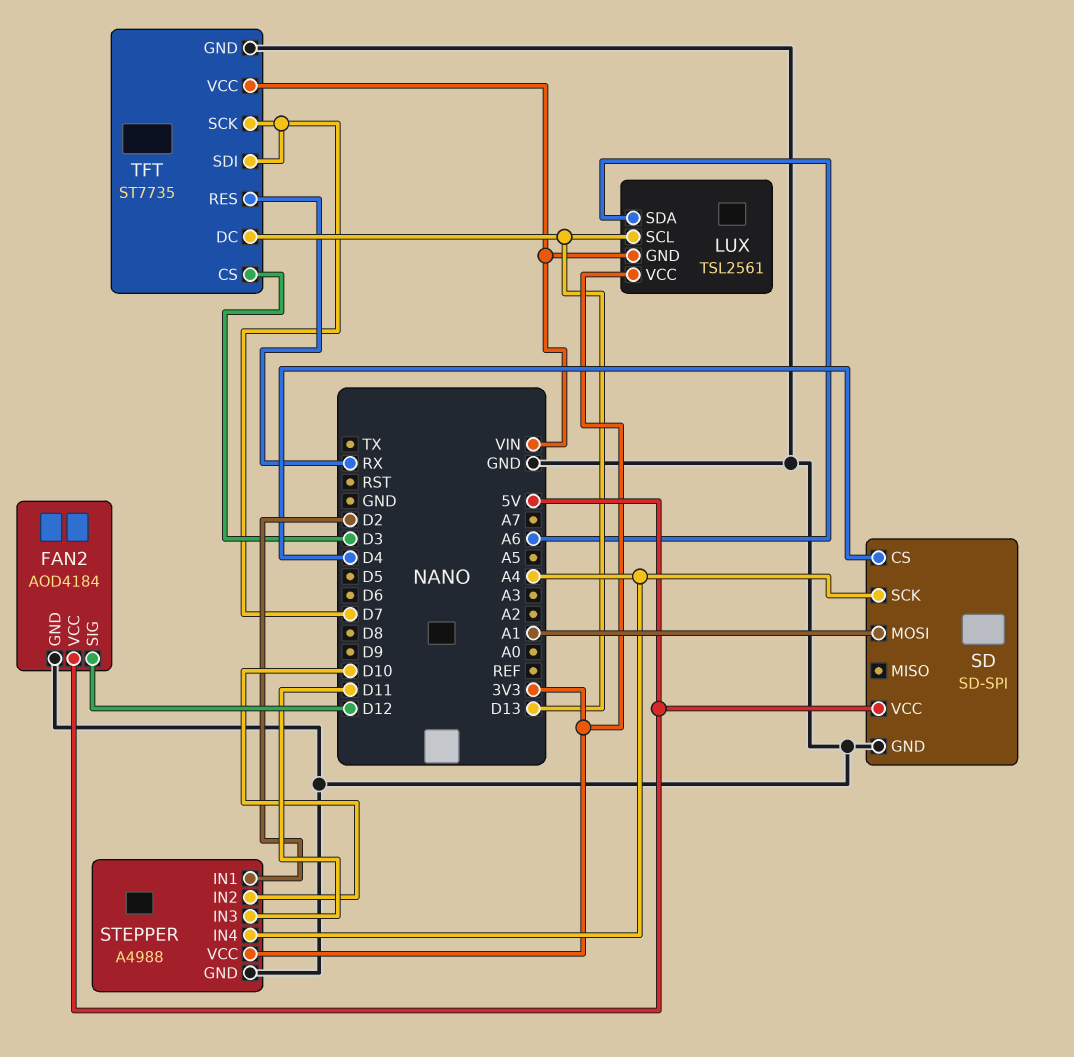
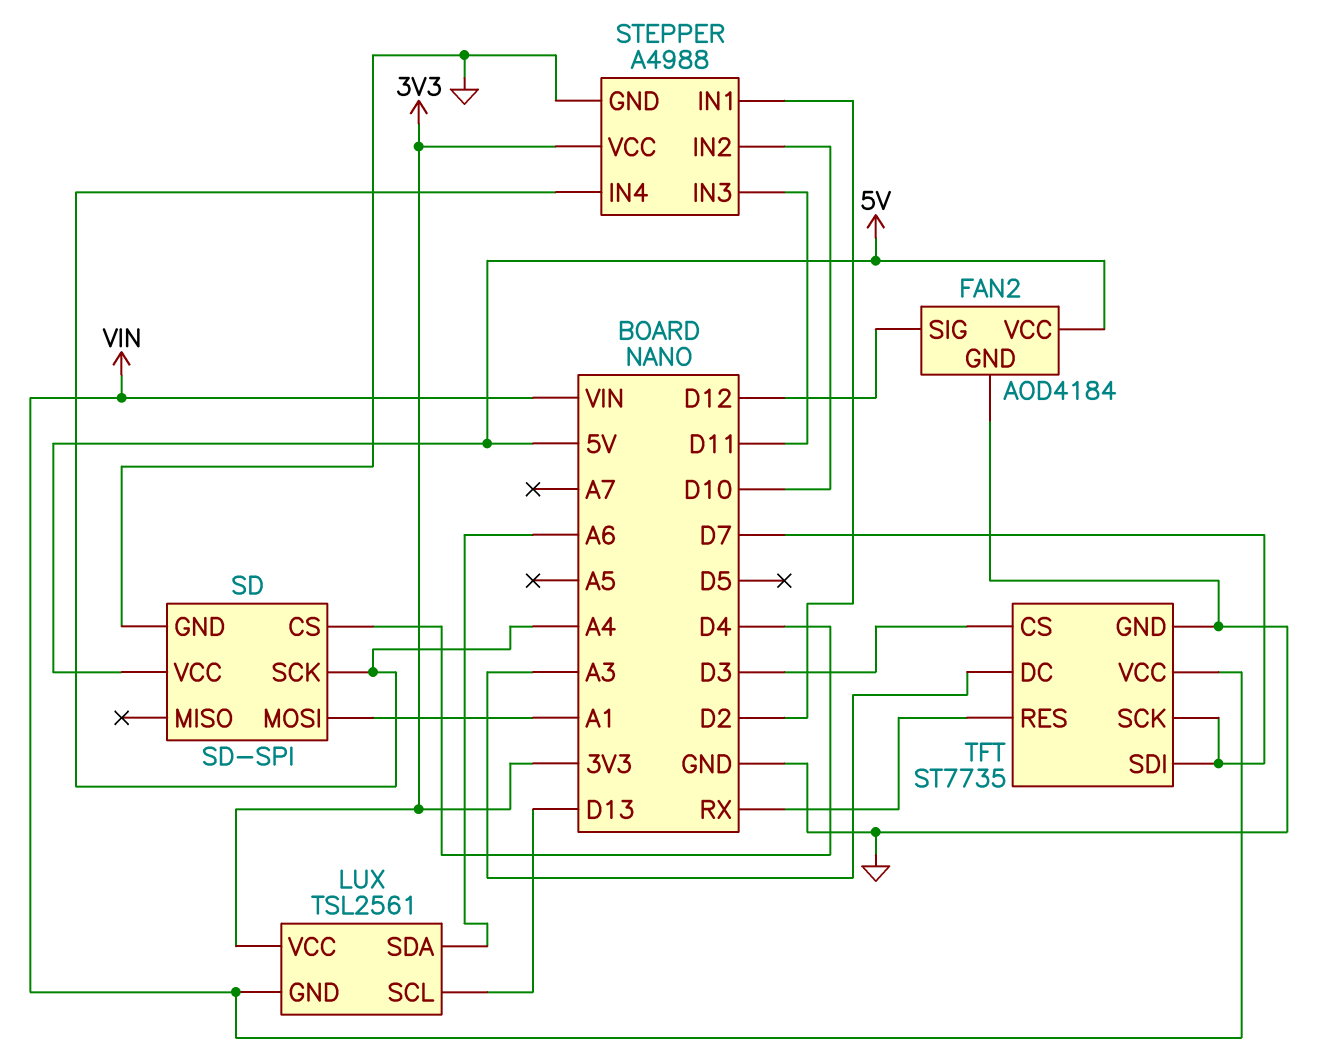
TFT pin DC: D13 -> A3

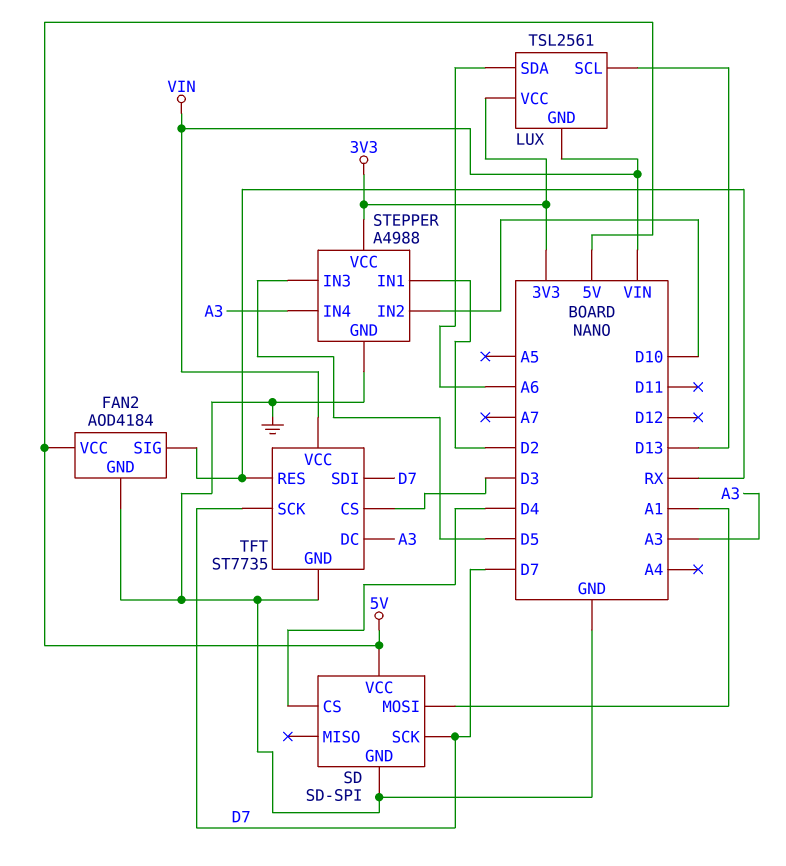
FAN2 pin SIG: D12 -> RX
SD pin SCK: A4 -> D7
STEPPER pin IN3: D11 -> D5
STEPPER pin IN4: A4 -> A3

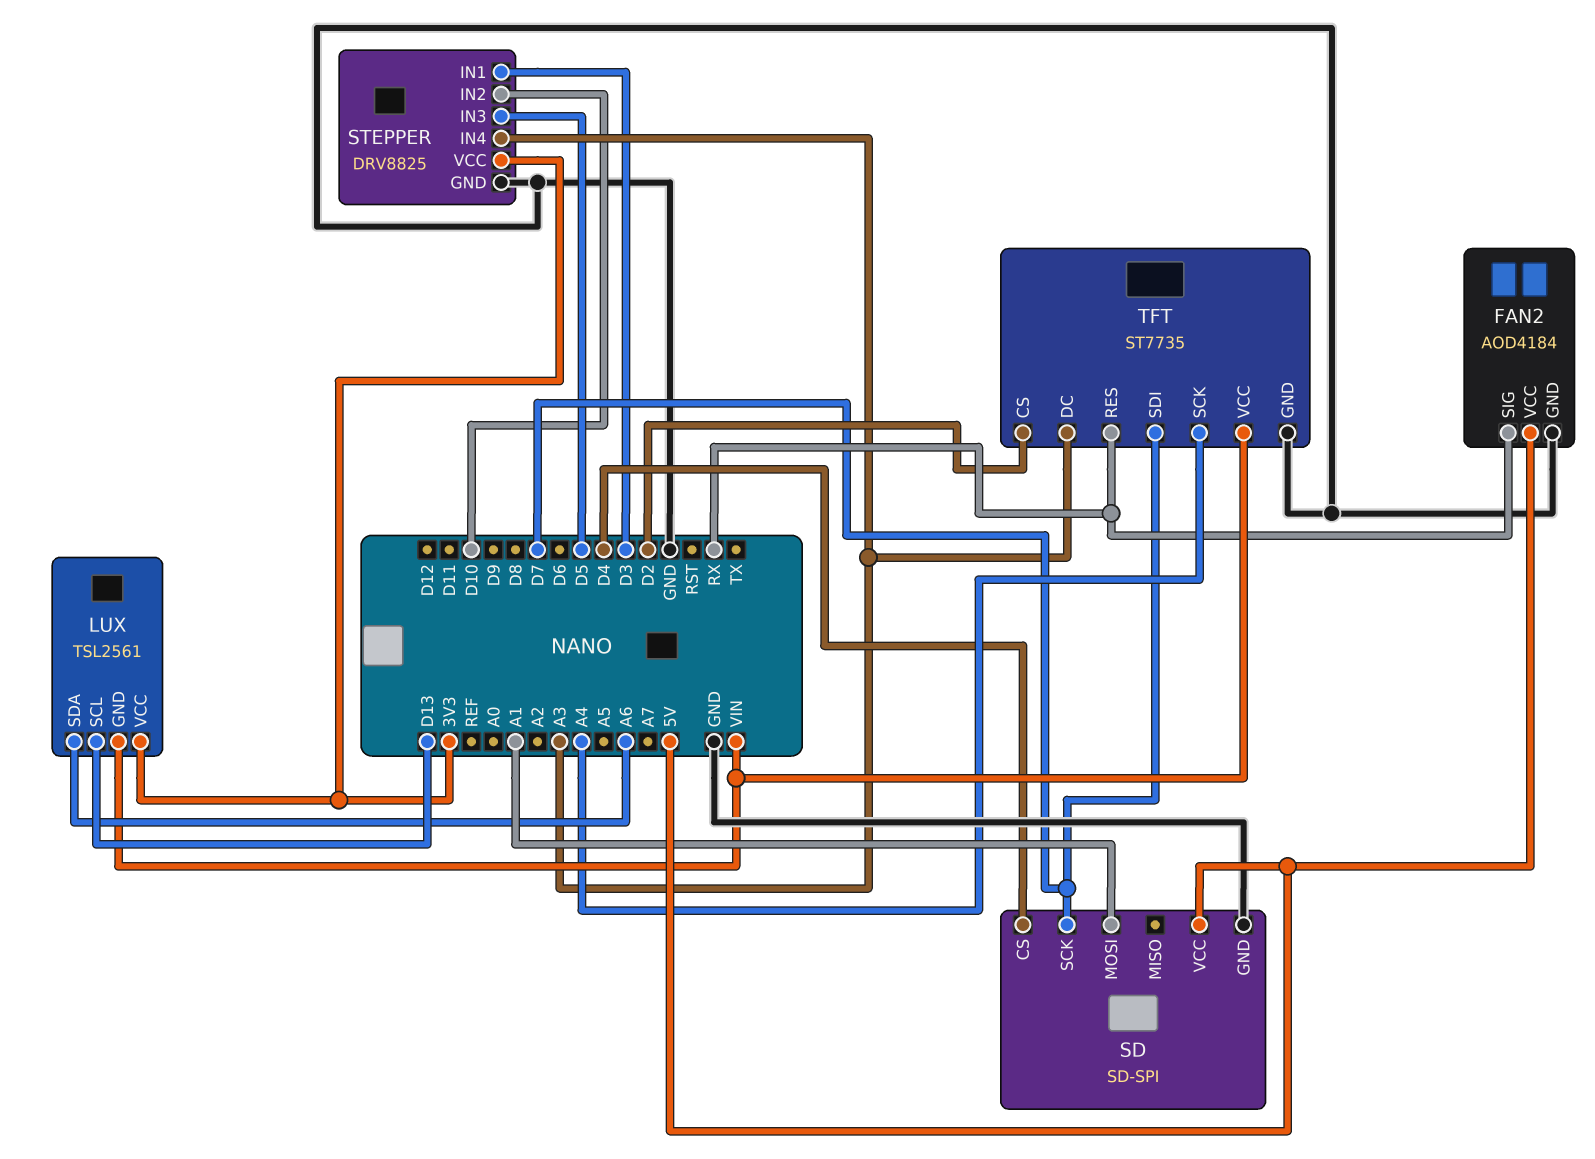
STEPPER: A4988 -> DRV8825
STEPPER pin IN1: D2 -> D3
TFT pin CS: D3 -> D2
TFT pin SCK: D7 -> A4

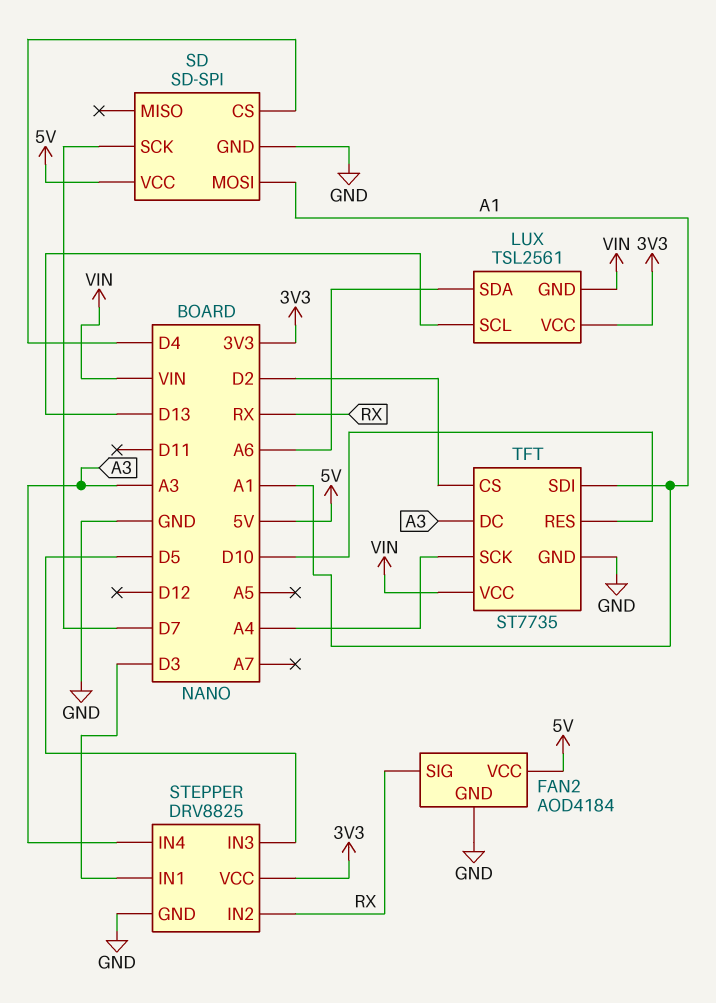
STEPPER pin IN2: D10 -> RX
TFT pin RES: RX -> D10
TFT pin SDI: D7 -> A1

